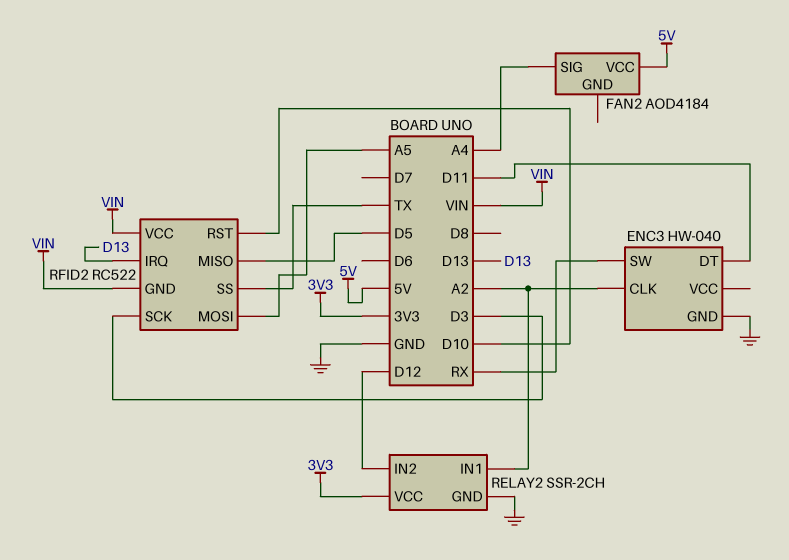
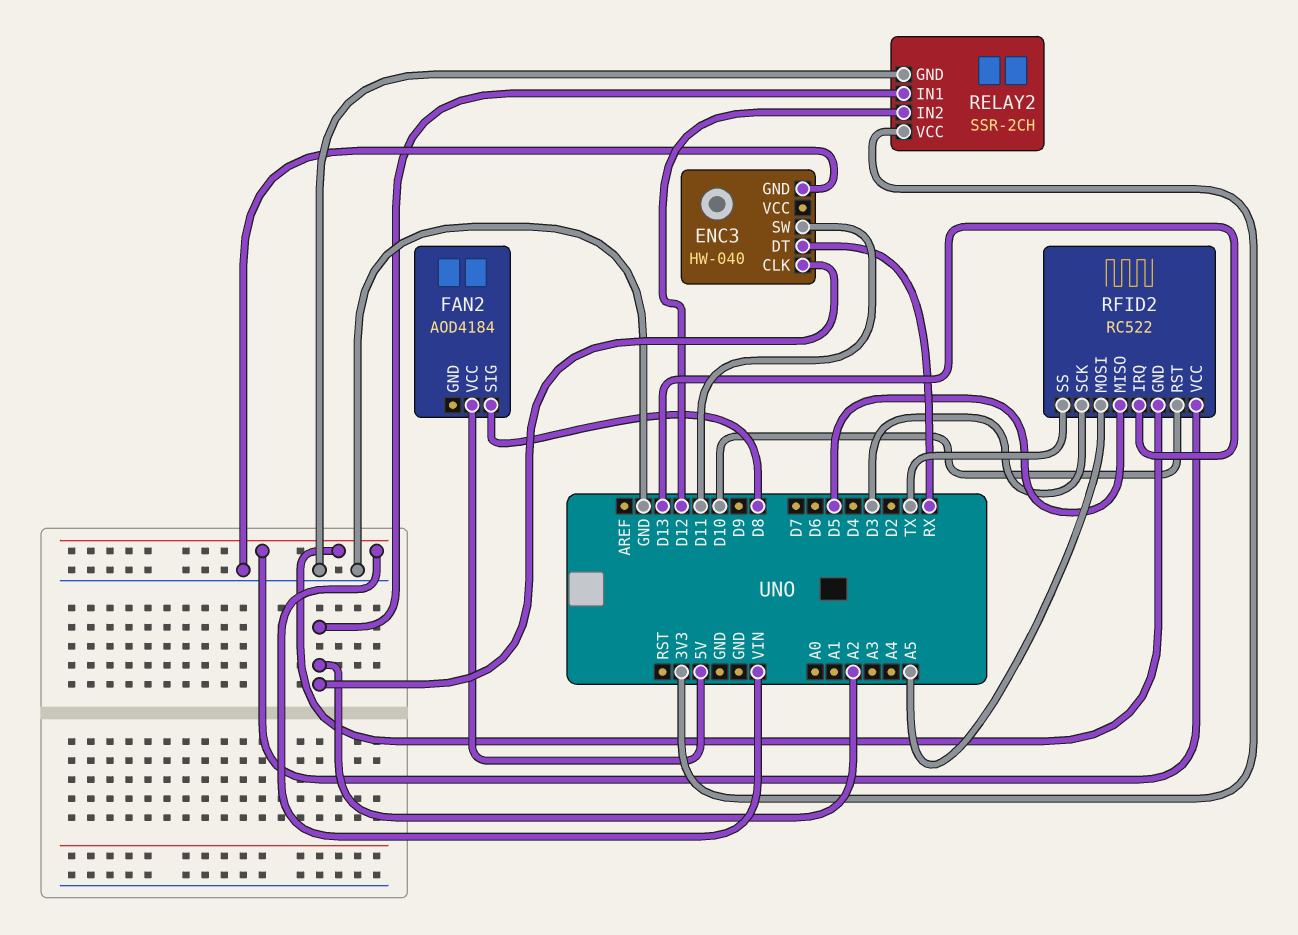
ENC3 pin DT: D11 -> RX
ENC3 pin SW: RX -> D11
FAN2 pin SIG: A4 -> D8

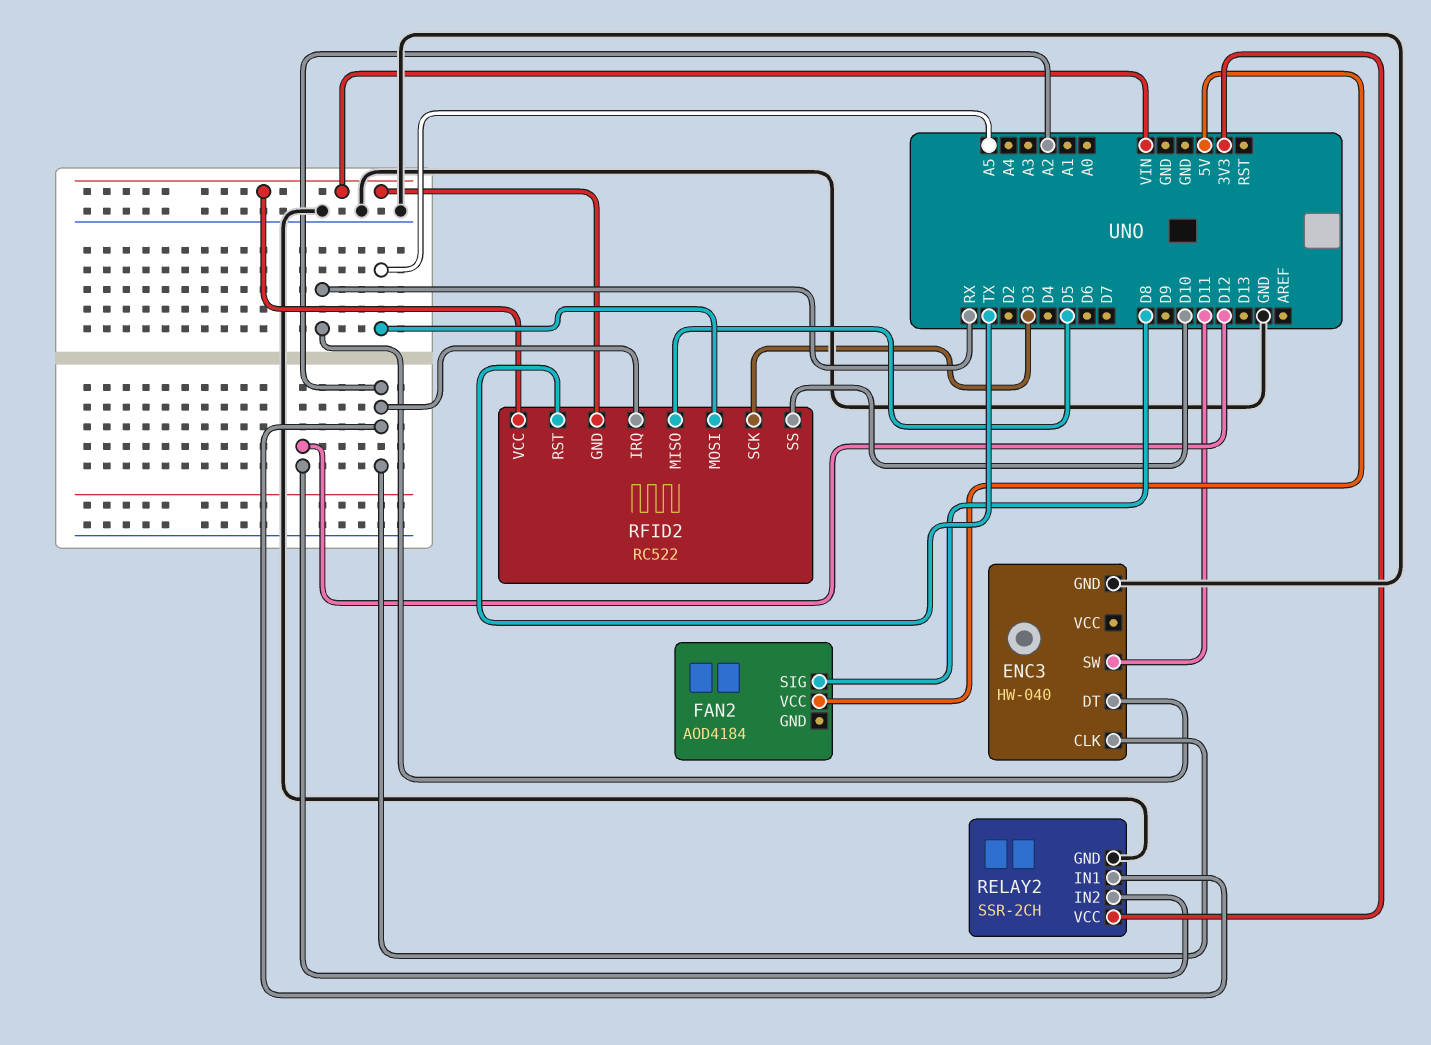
RFID2 pin IRQ: D13 -> A2
RFID2 pin RST: D10 -> TX
RFID2 pin SS: TX -> D10

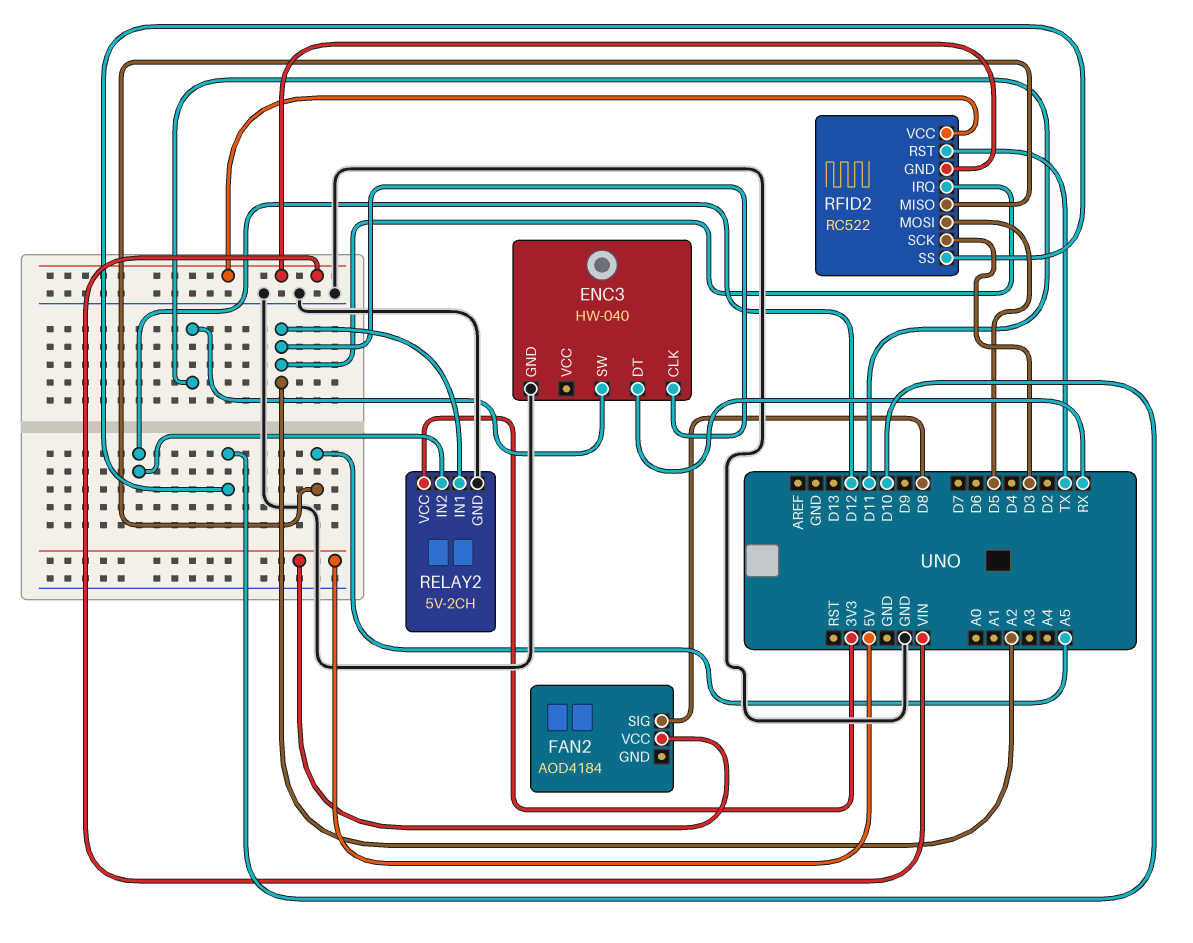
RELAY2: SSR-2CH -> 5V-2CH
RFID2 pin MISO: D5 -> A5
RFID2 pin MOSI: A5 -> D5

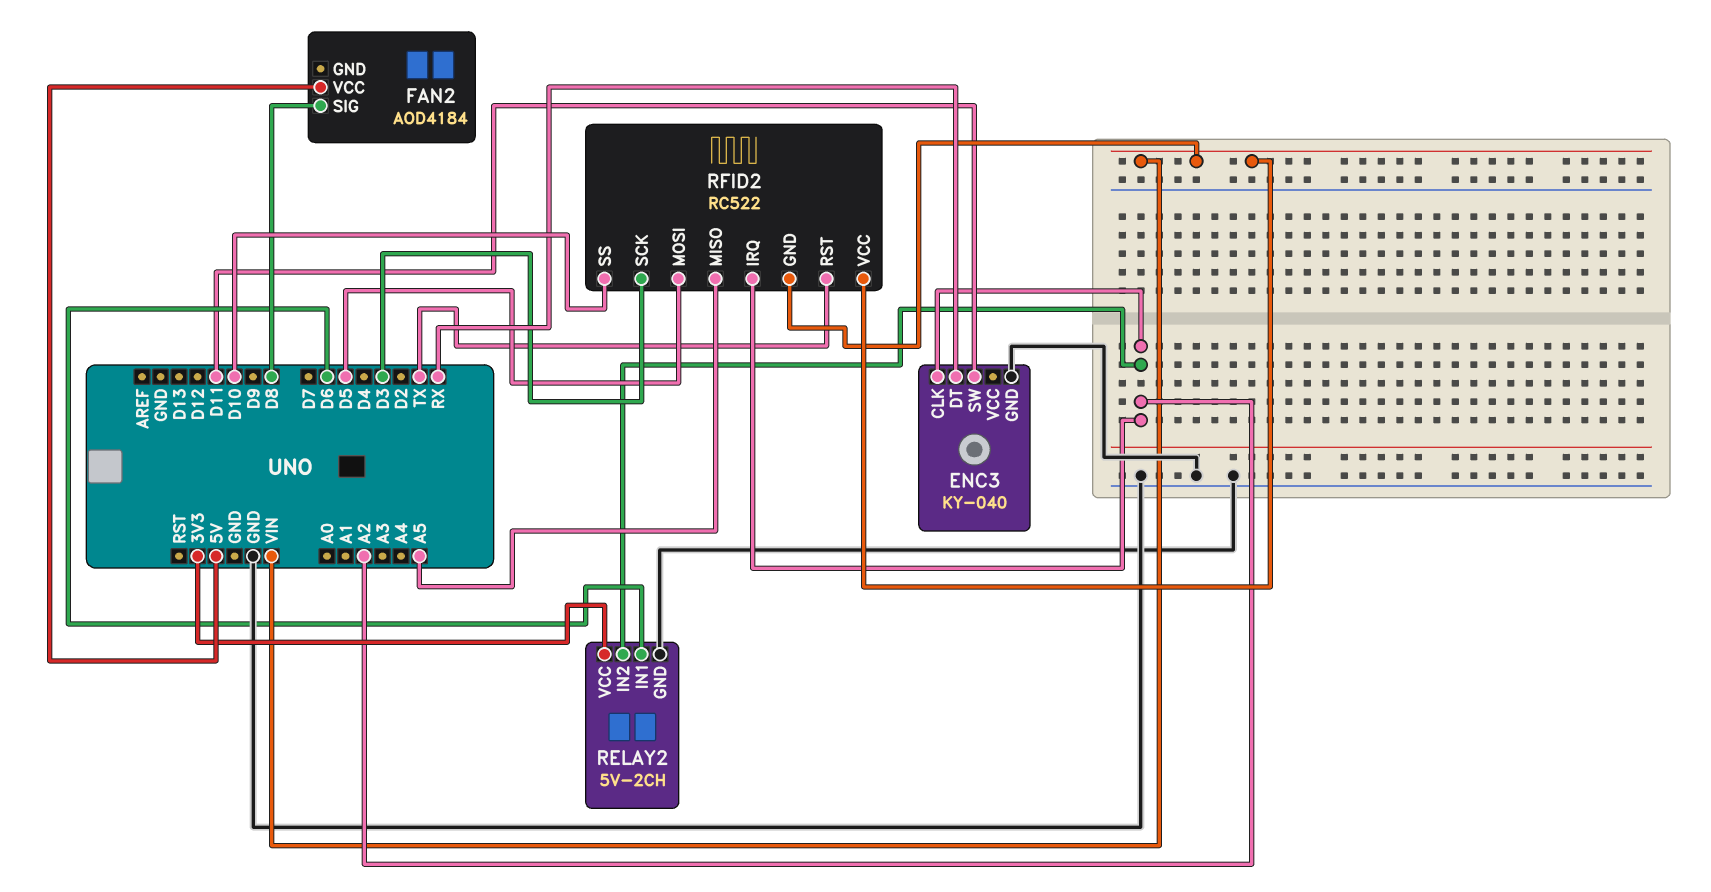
ENC3: HW-040 -> KY-040
RELAY2 pin IN1: A2 -> D6
RELAY2 pin IN2: D12 -> A2

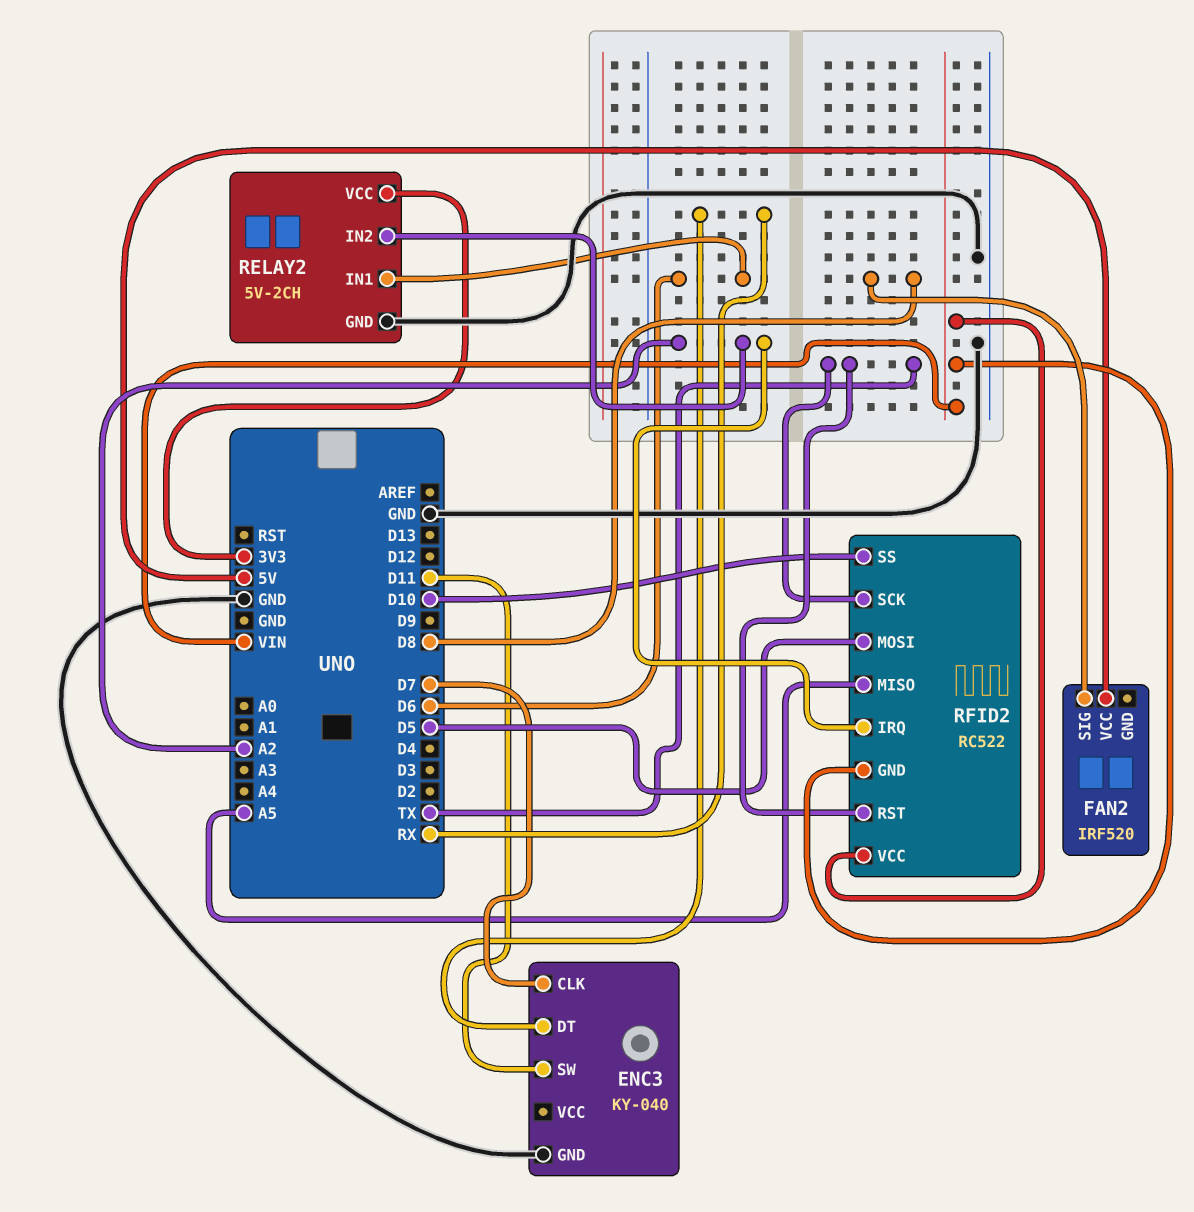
ENC3 pin CLK: A2 -> D7
FAN2: AOD4184 -> IRF520
RFID2 pin SCK: D3 -> TX

